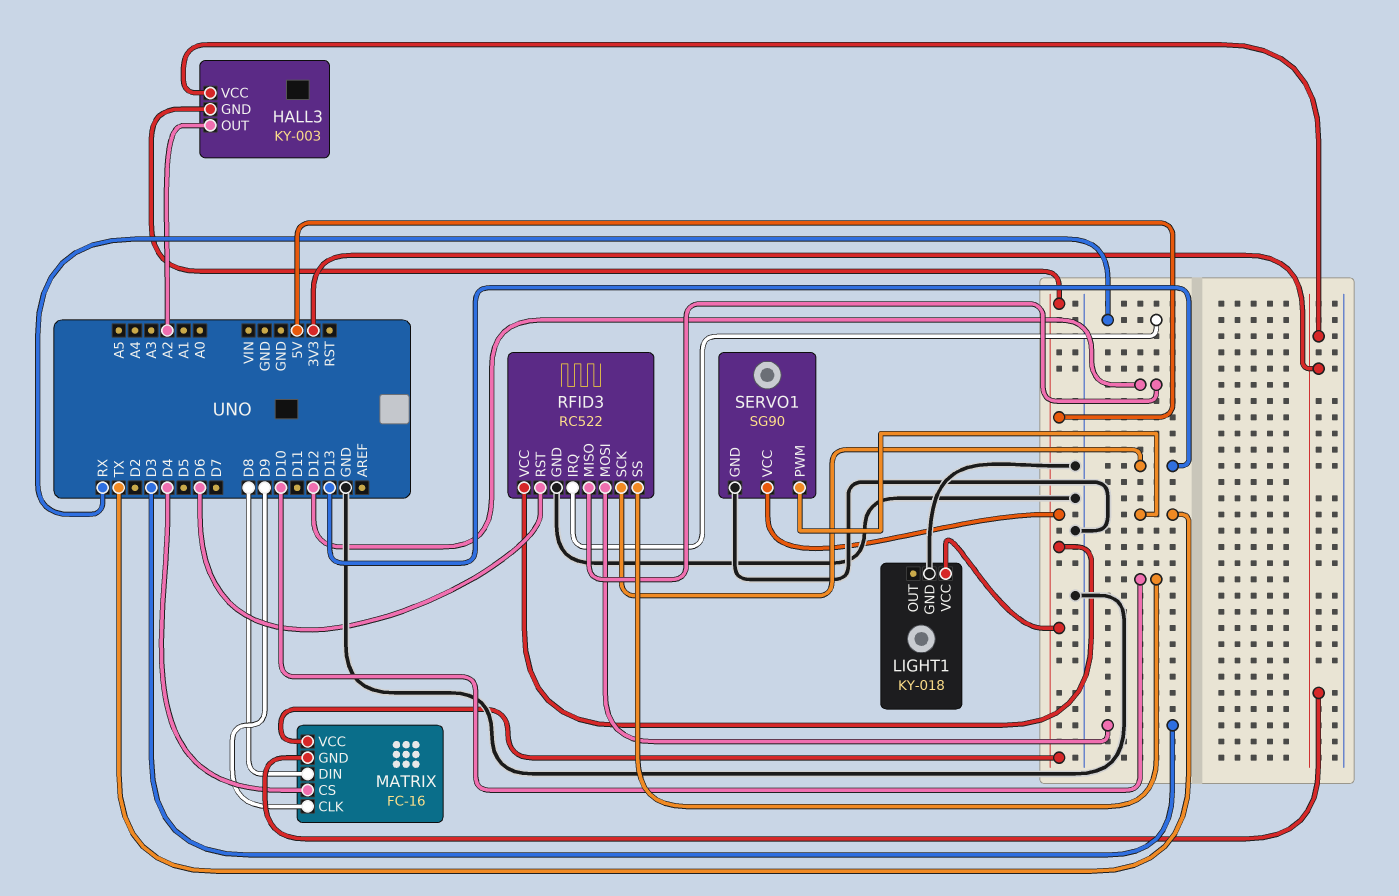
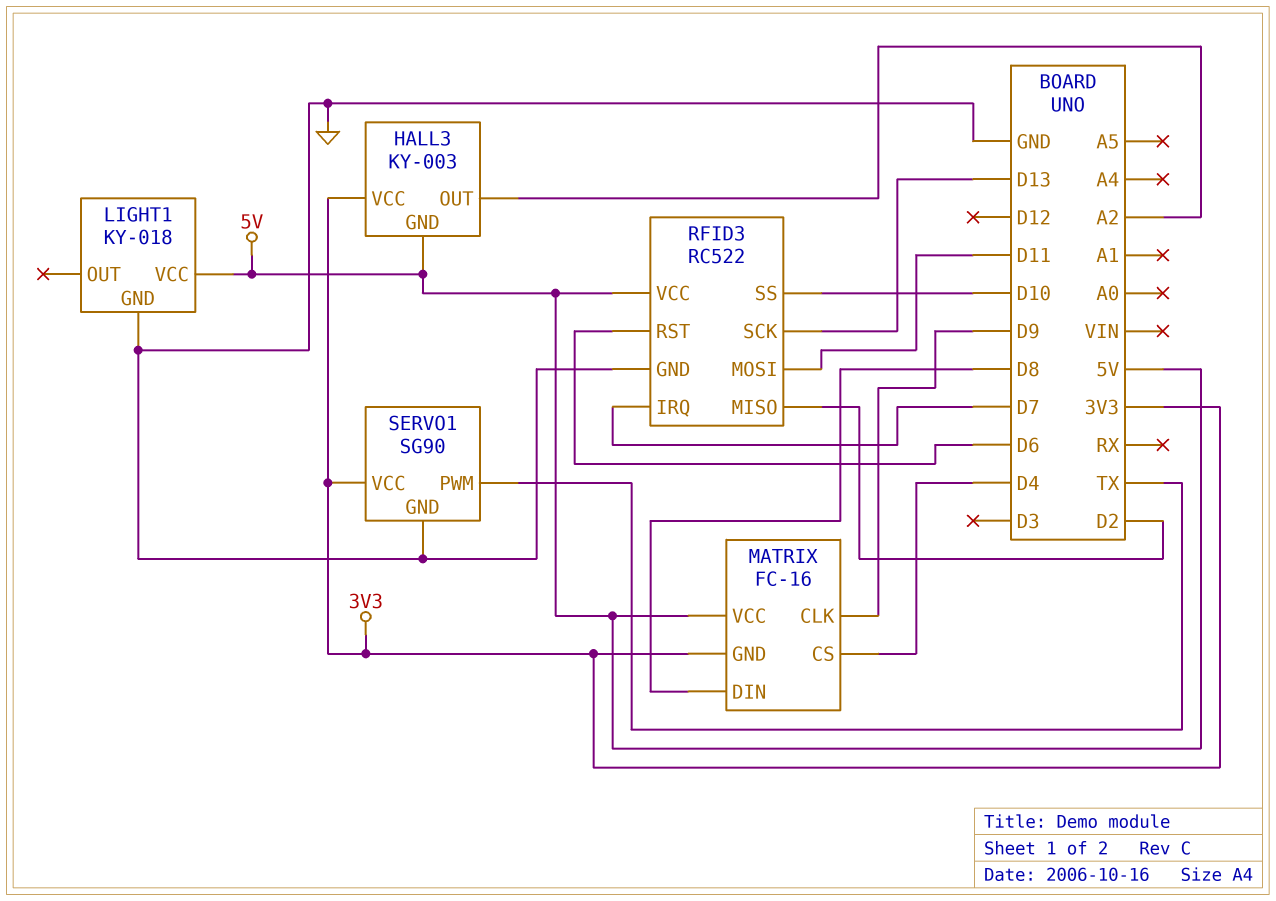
RFID3 pin IRQ: RX -> D7
RFID3 pin MISO: D12 -> D2
RFID3 pin MOSI: D3 -> D11
SERVO1 pin VCC: 5V -> 3V3

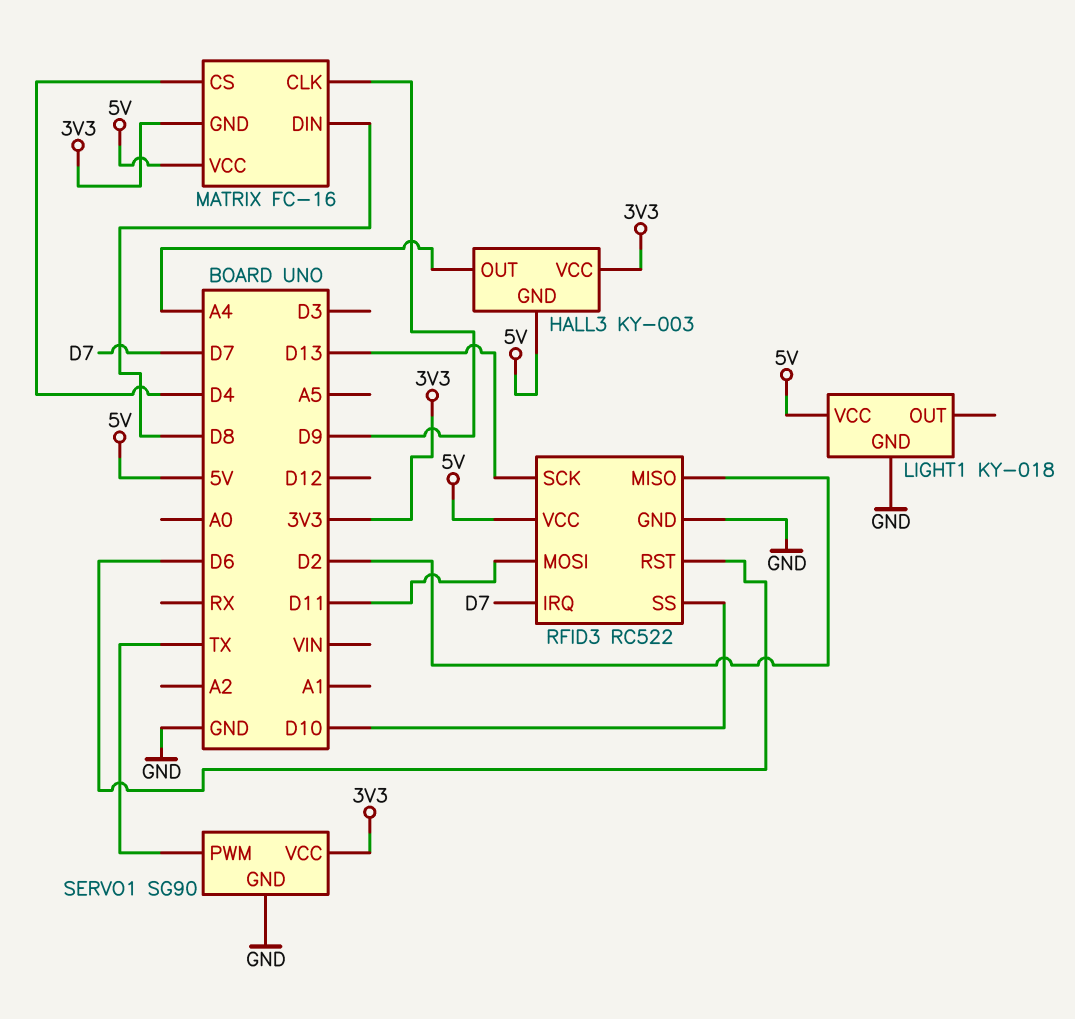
HALL3 pin OUT: A2 -> A4

